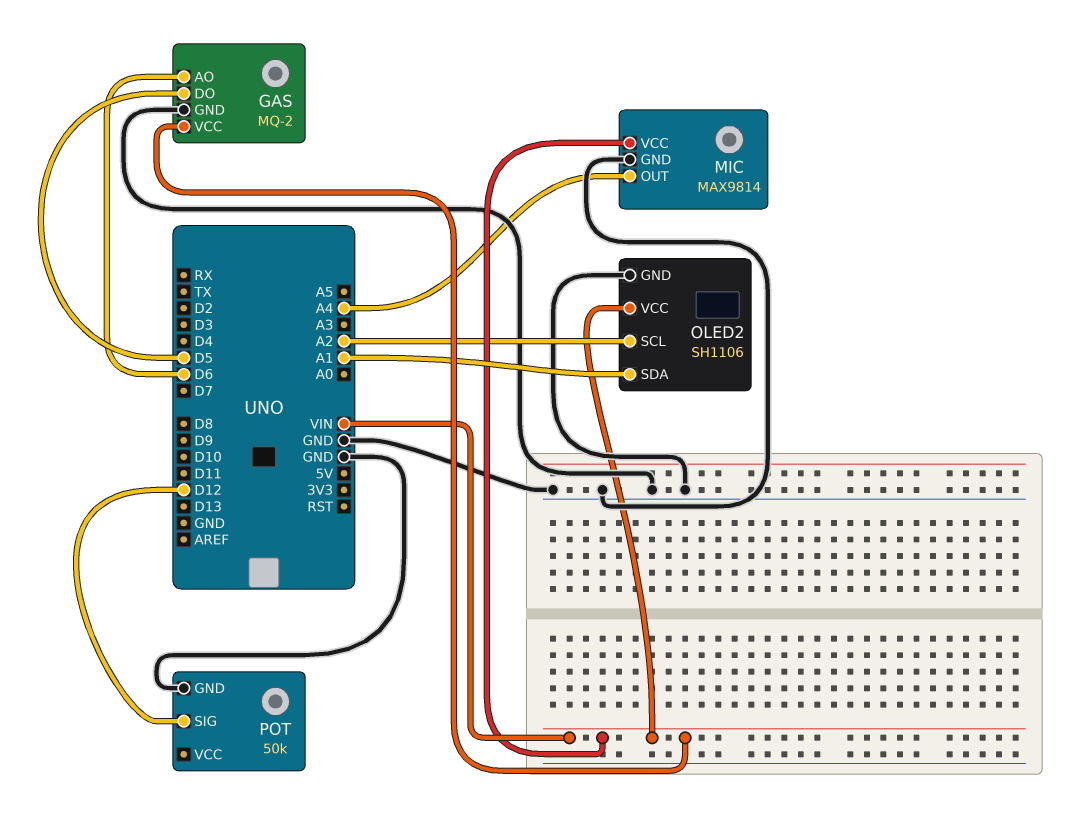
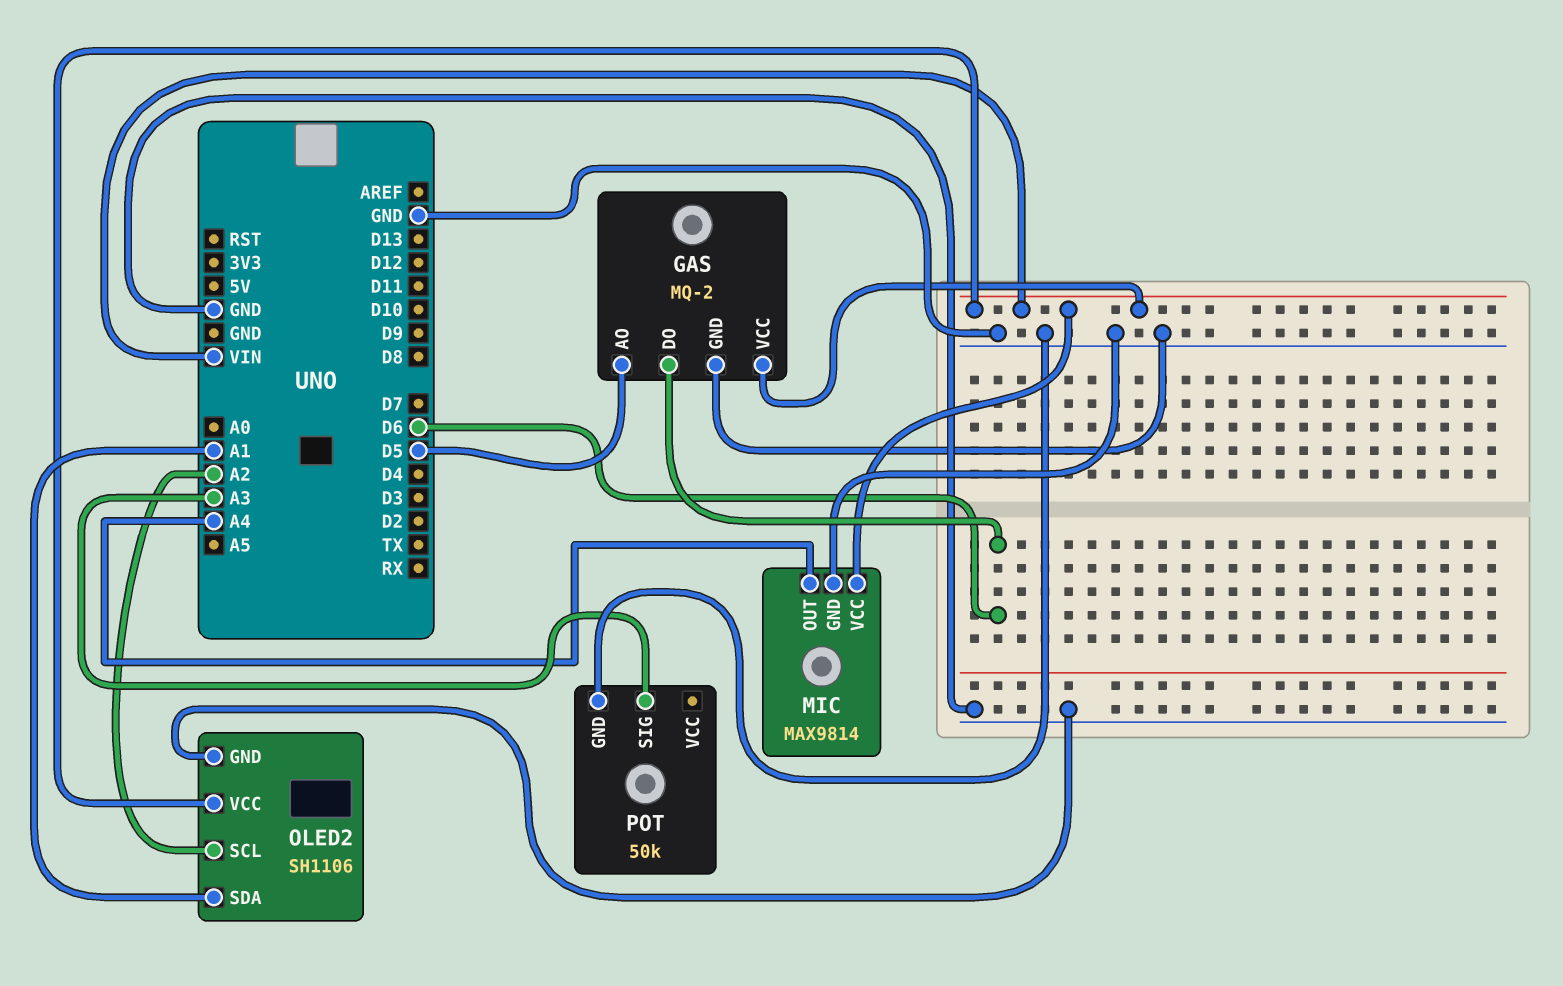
GAS pin AO: D6 -> D5
GAS pin DO: D5 -> D6
POT pin SIG: D12 -> A3

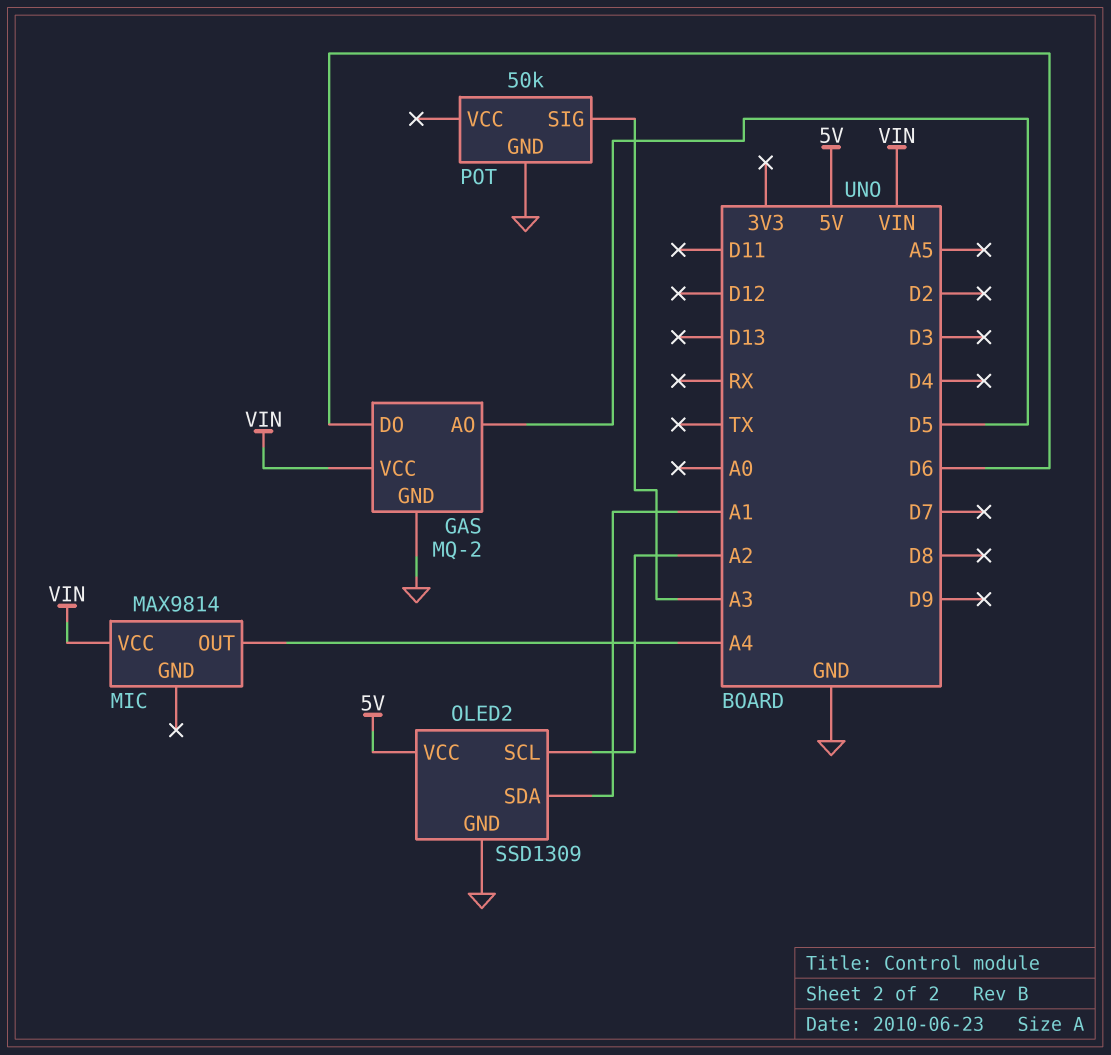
MIC pin GND: GND -> none
OLED2: SH1106 -> SSD1309
OLED2 pin VCC: VIN -> 5V

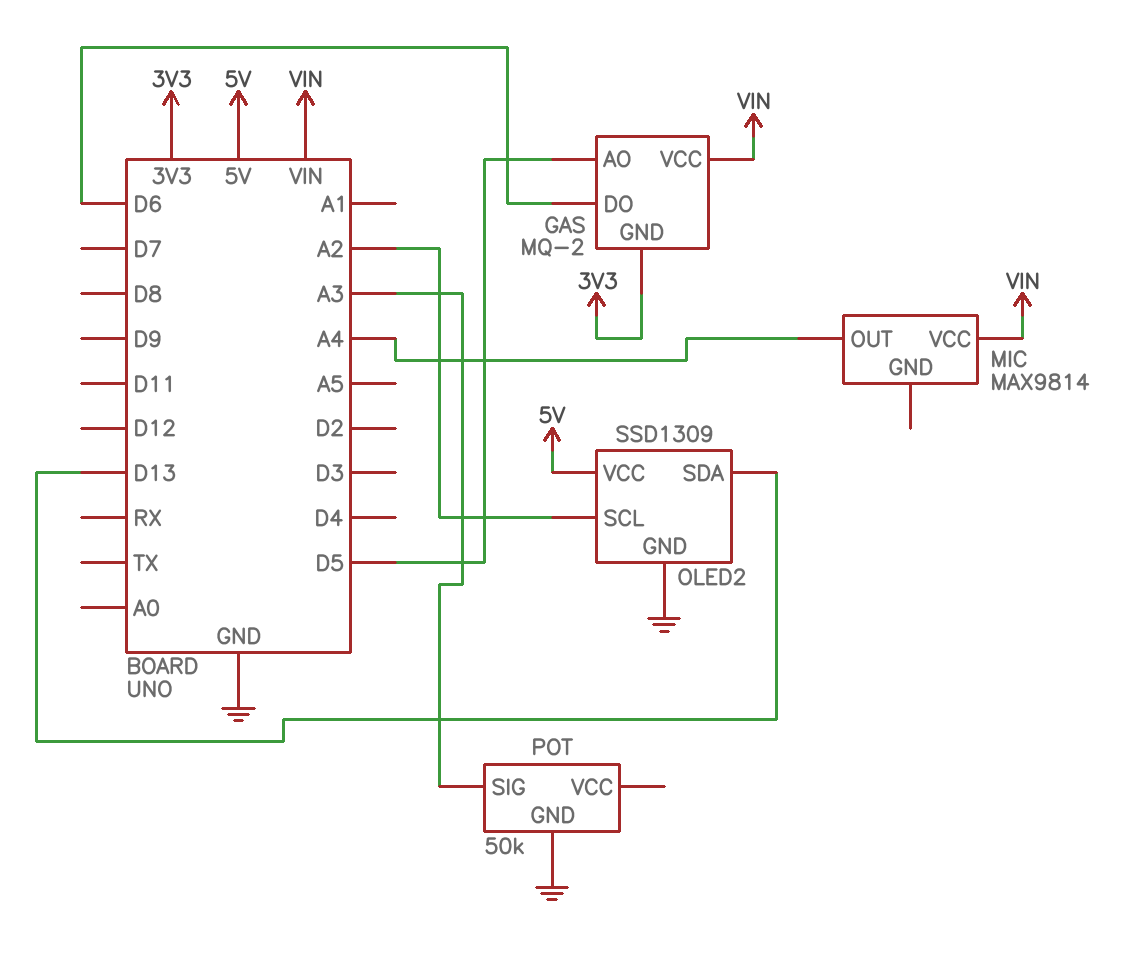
GAS pin GND: GND -> 3V3
OLED2 pin SDA: A1 -> D13

